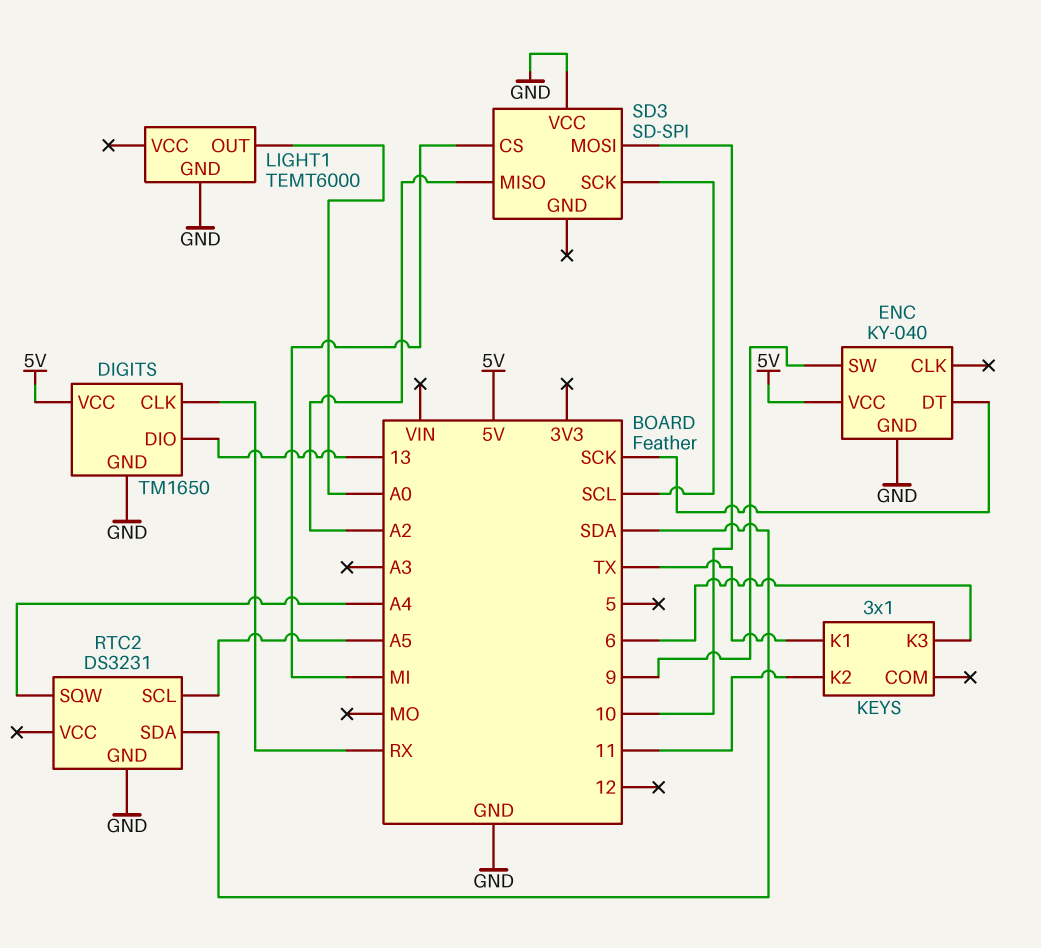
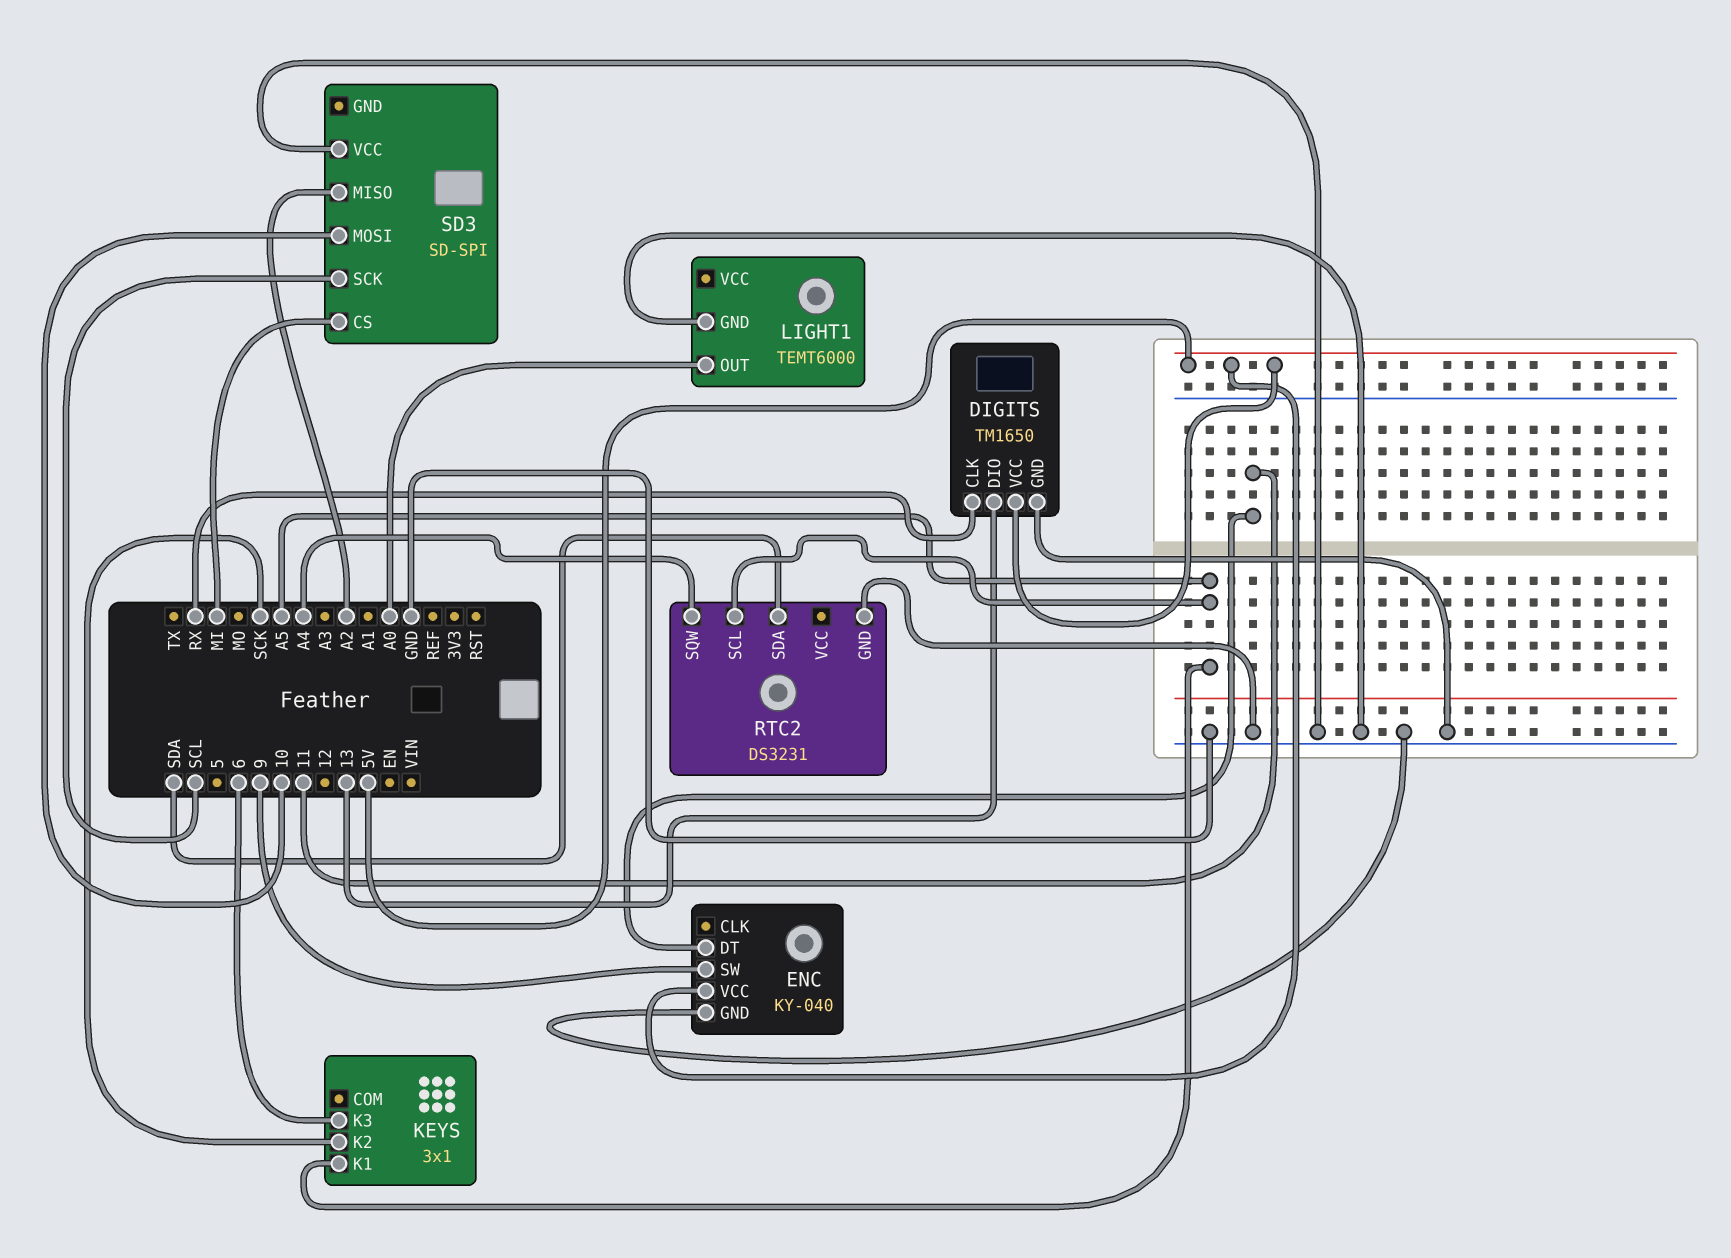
ENC pin DT: SCK -> 11
KEYS pin K1: TX -> A5
KEYS pin K2: 11 -> SCK

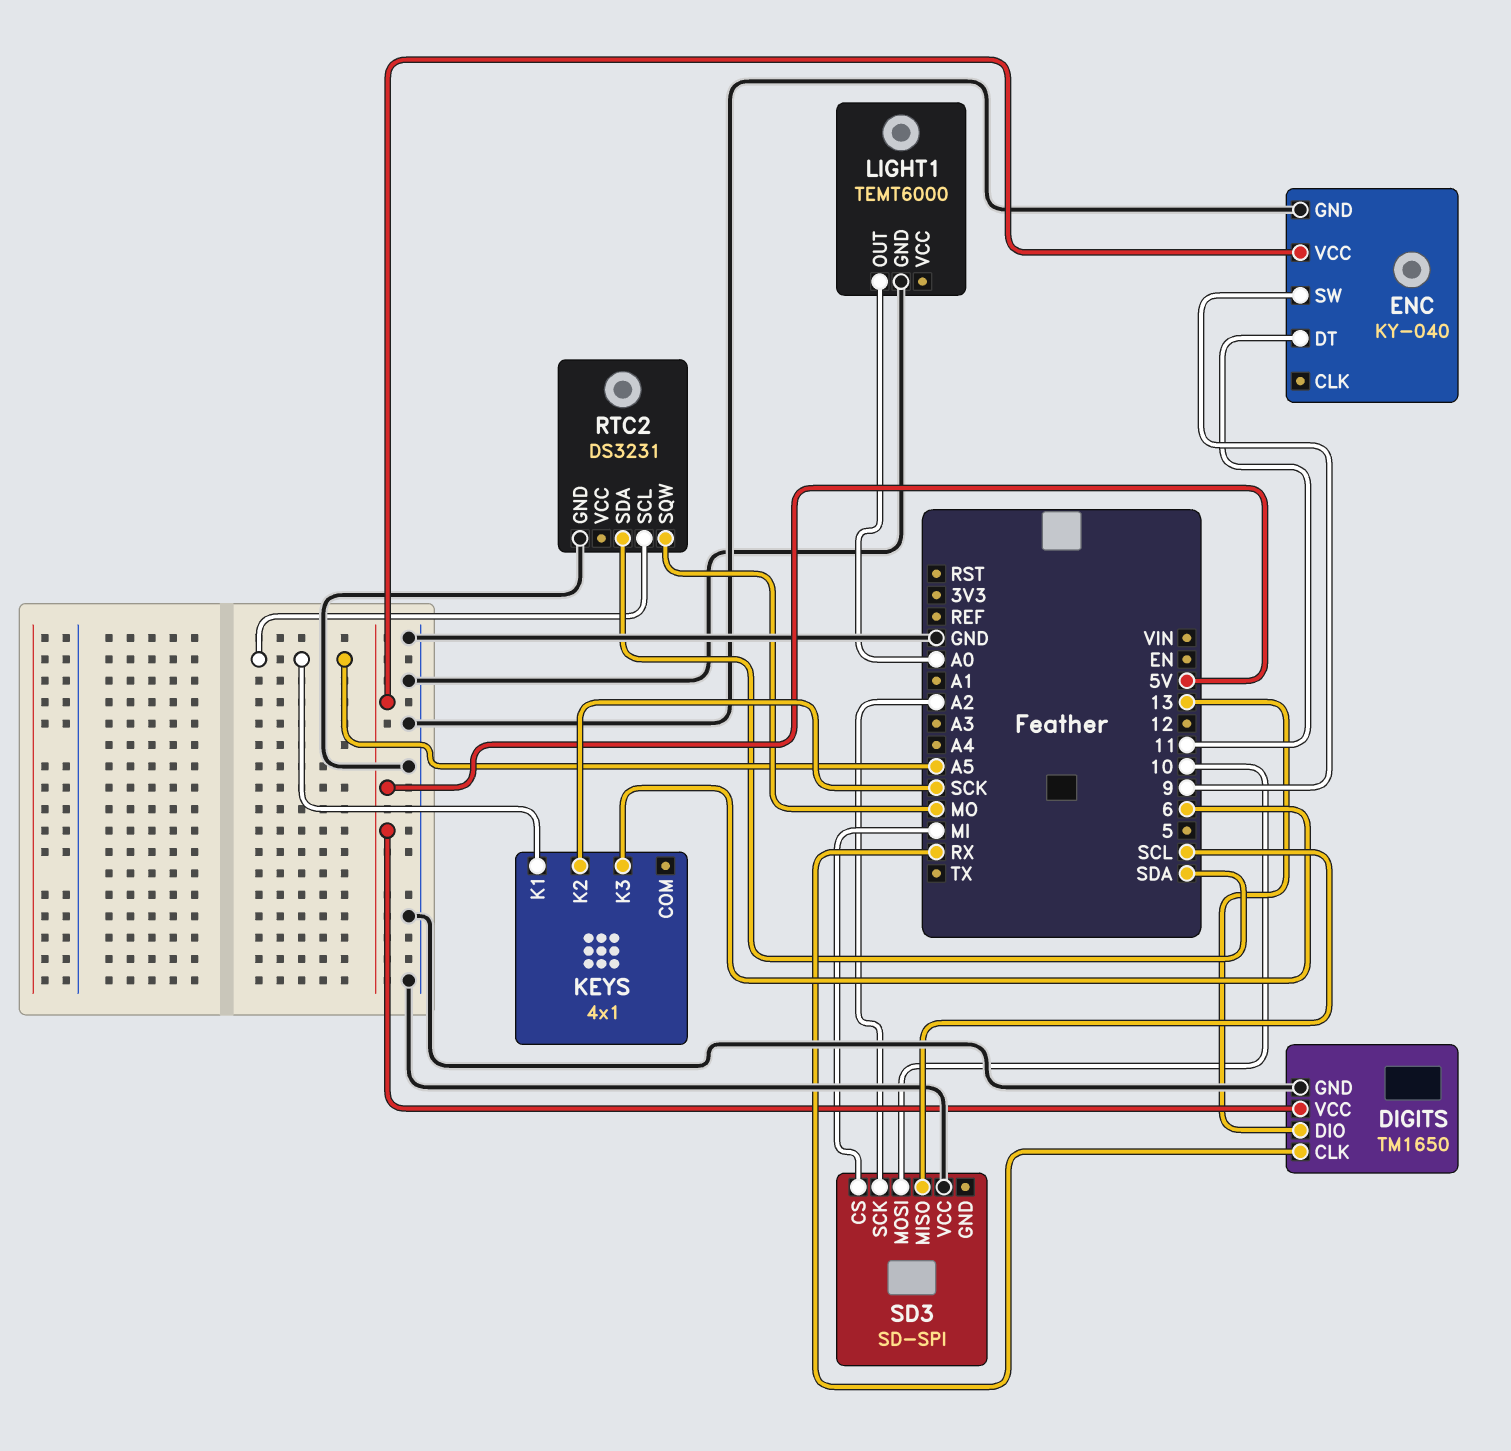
KEYS: 3x1 -> 4x1
RTC2 pin SQW: A4 -> MO
SD3 pin MISO: A2 -> SCL
SD3 pin SCK: SCL -> A2

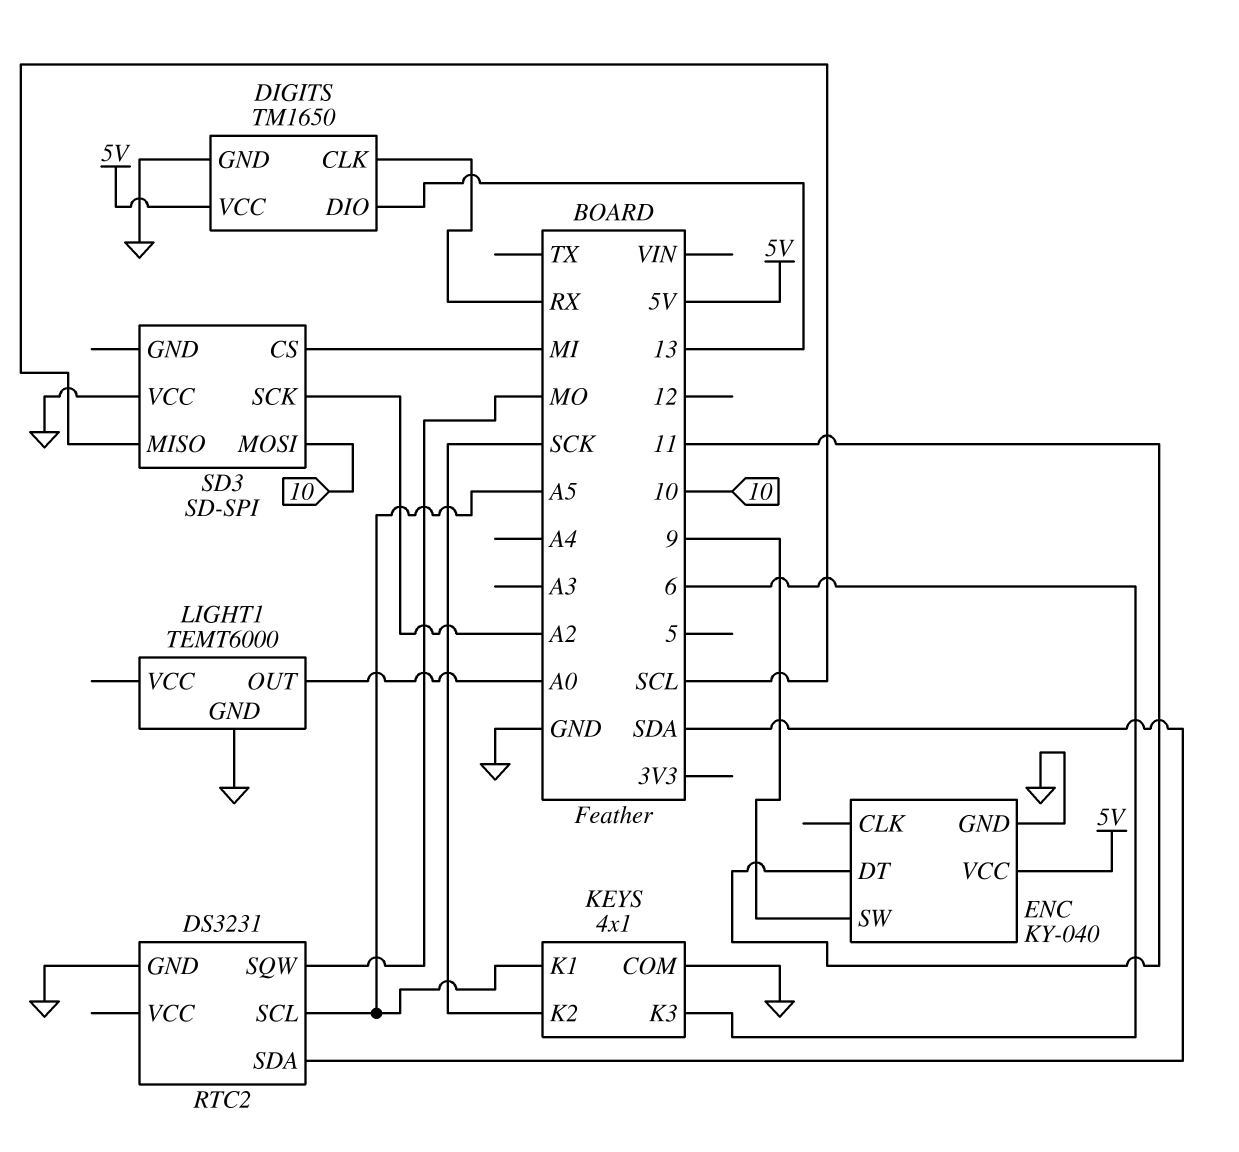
KEYS pin COM: none -> GND

